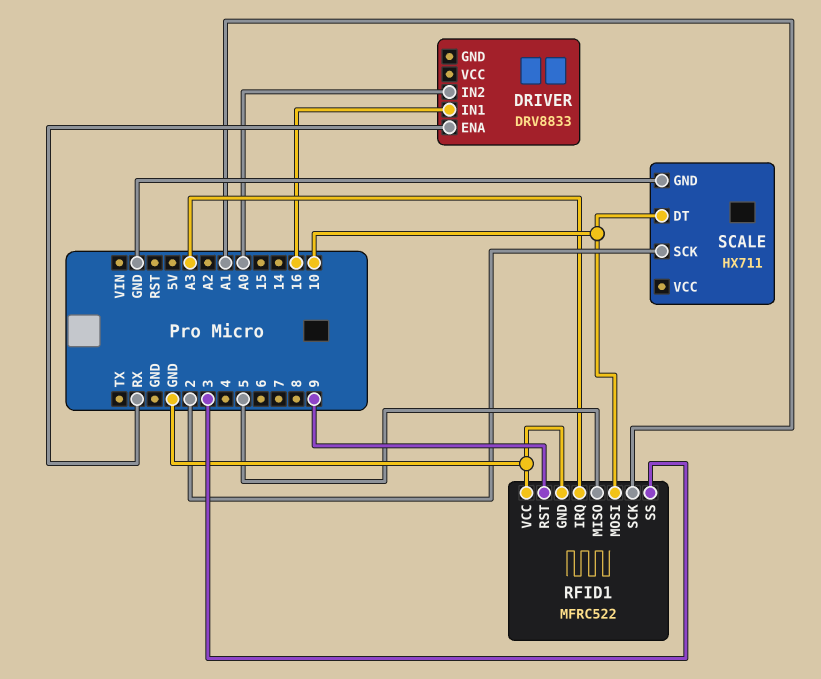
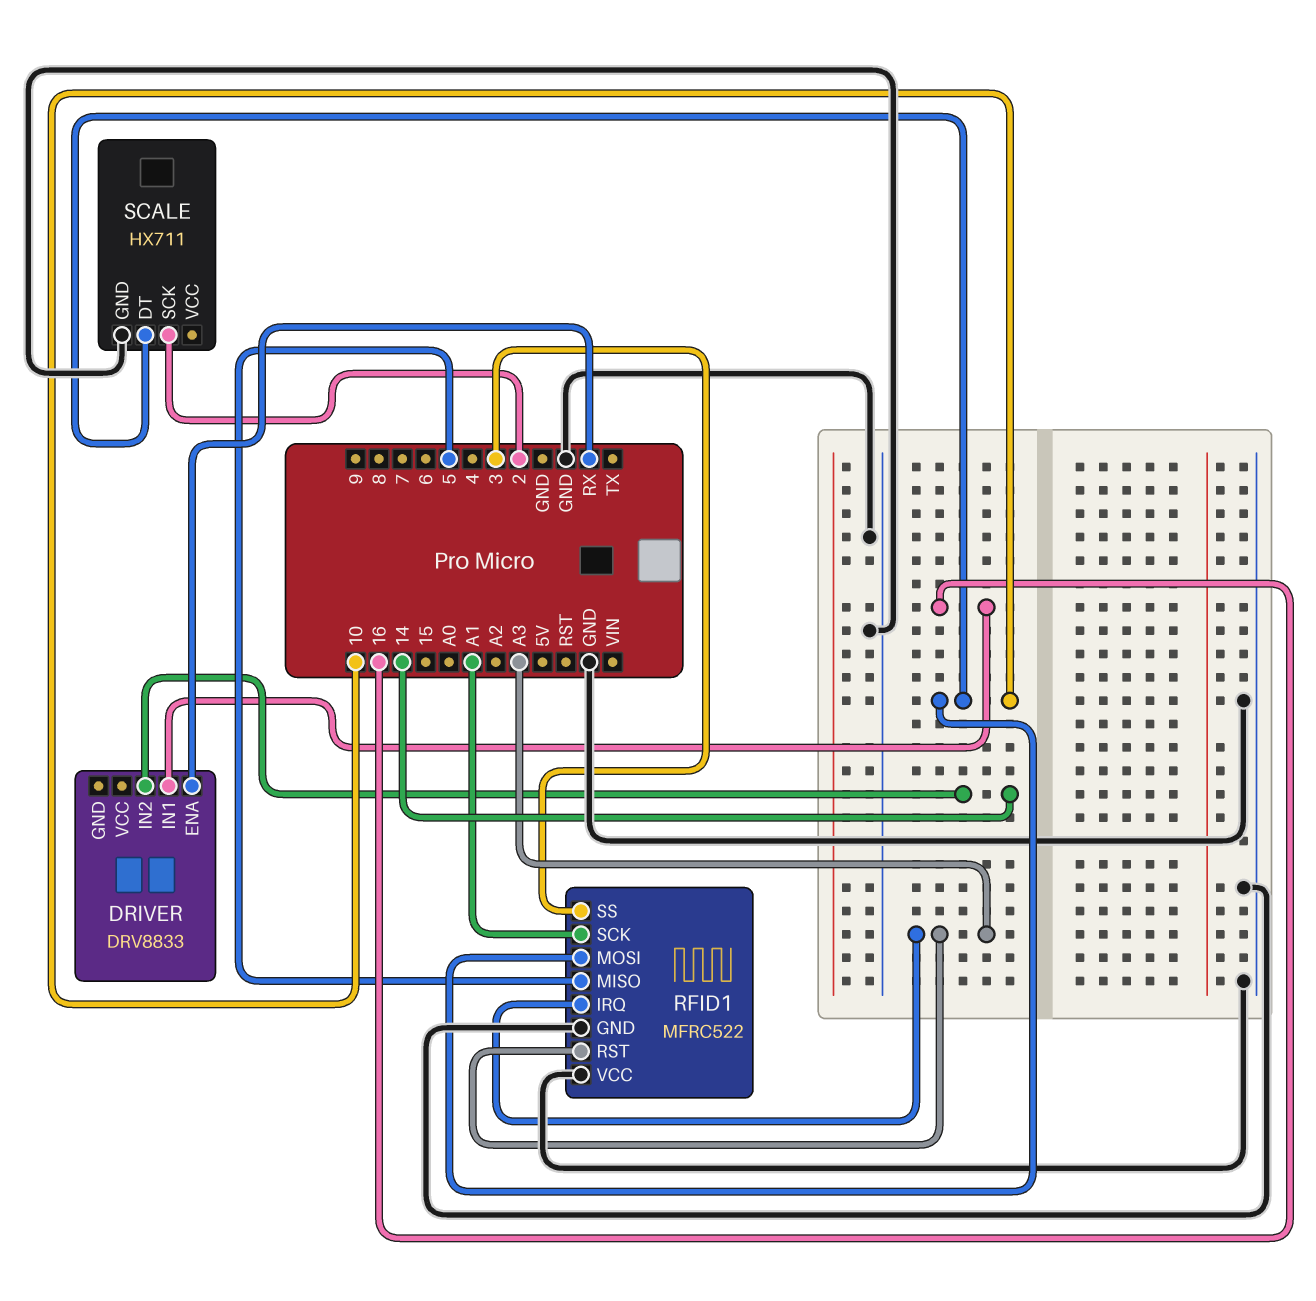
DRIVER pin IN2: A0 -> 14
RFID1 pin RST: 9 -> A3

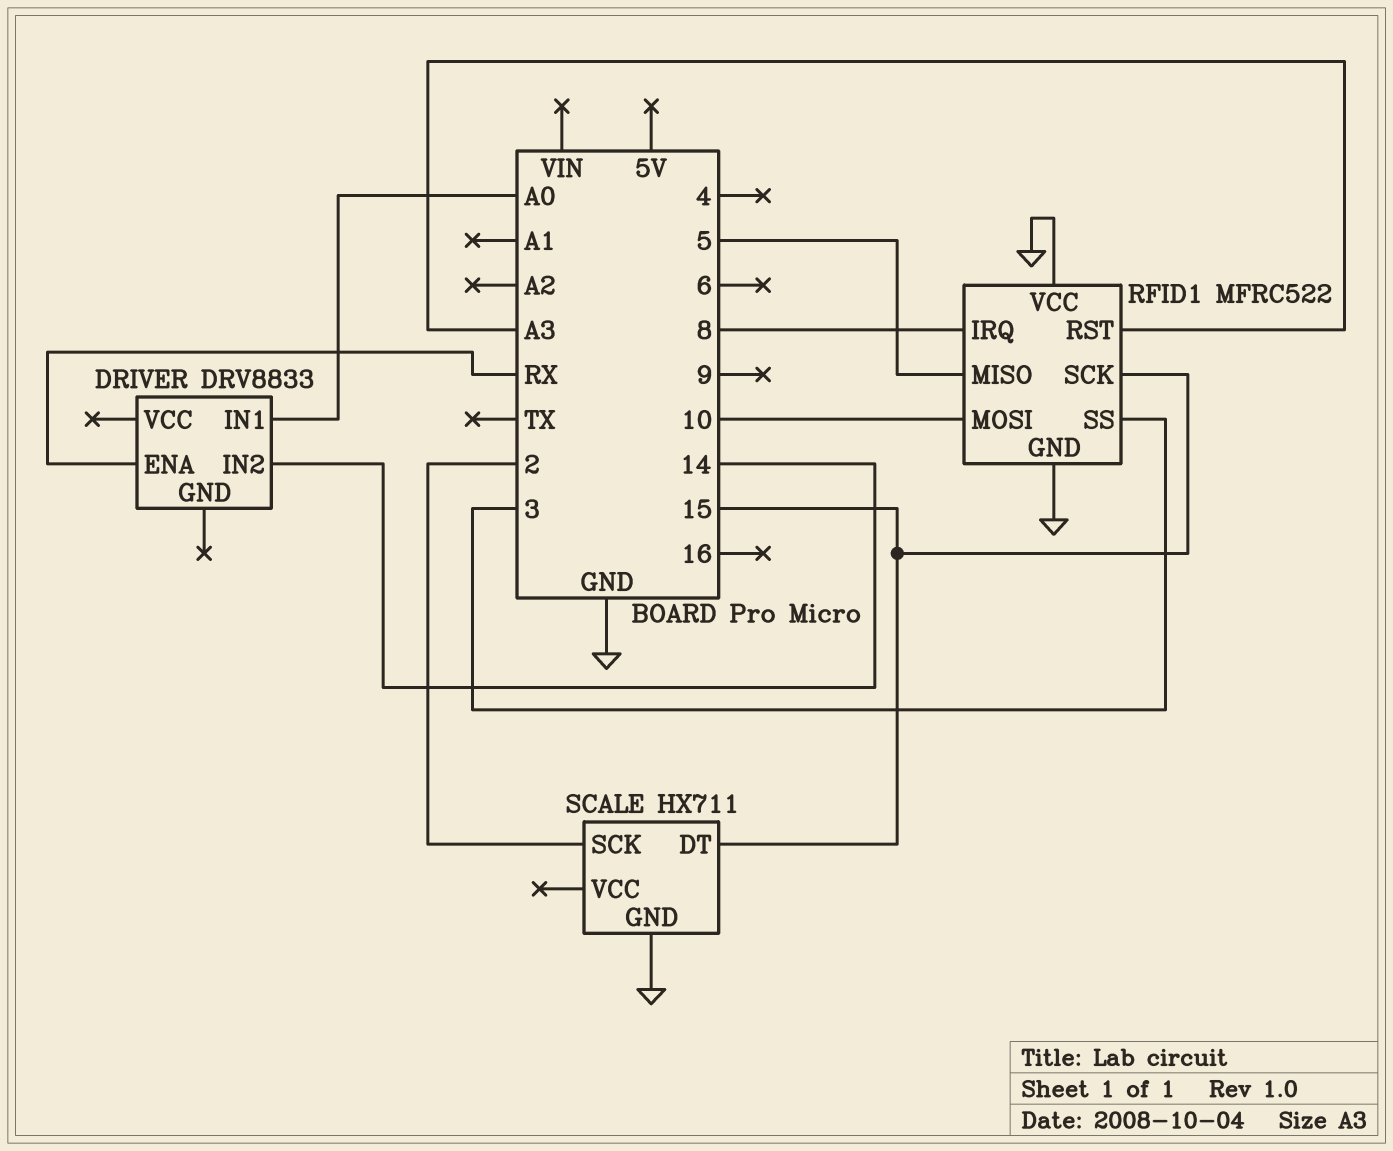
DRIVER pin IN1: 16 -> A0
RFID1 pin IRQ: A3 -> 8
RFID1 pin SCK: A1 -> 15
SCALE pin DT: 10 -> 15

